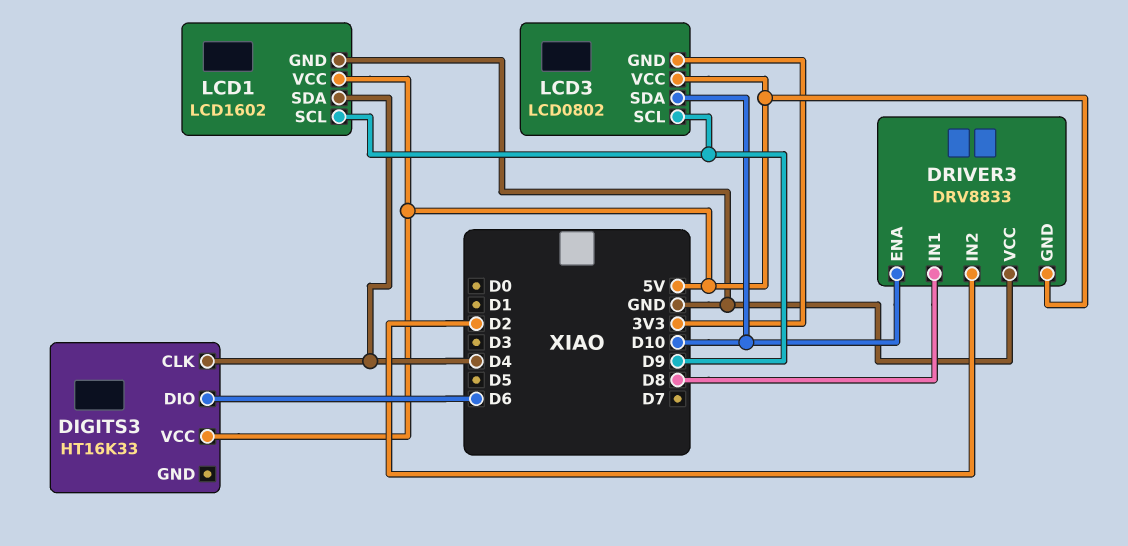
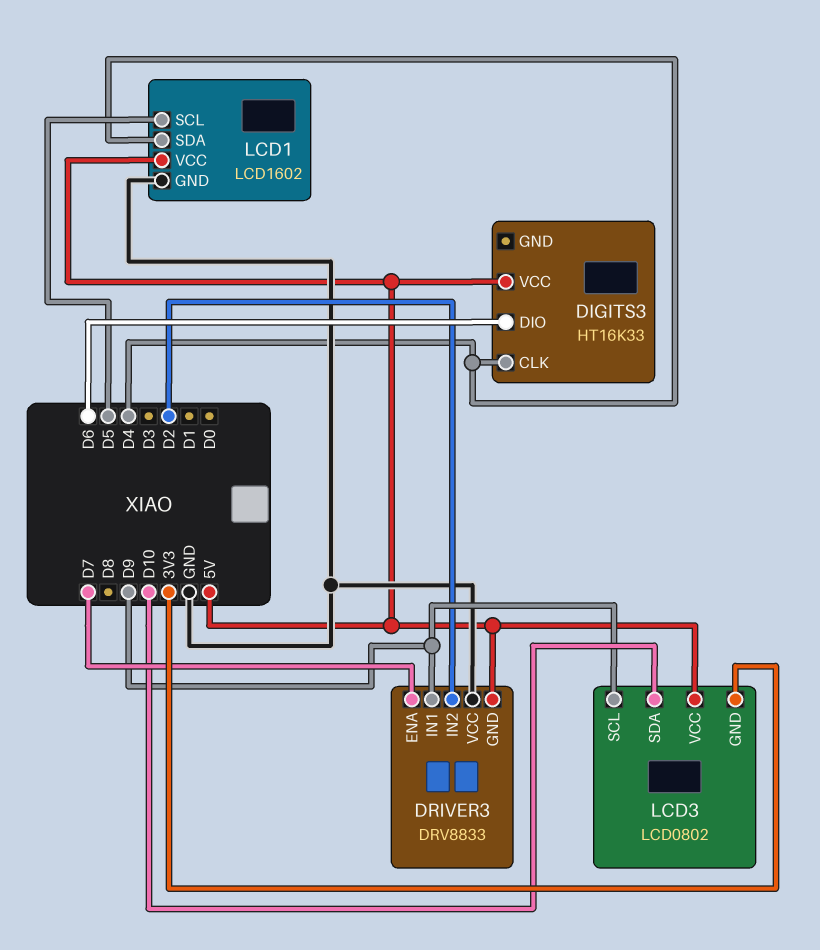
DRIVER3 pin ENA: D10 -> D7
DRIVER3 pin IN1: D8 -> D9
LCD1 pin SCL: D9 -> D5

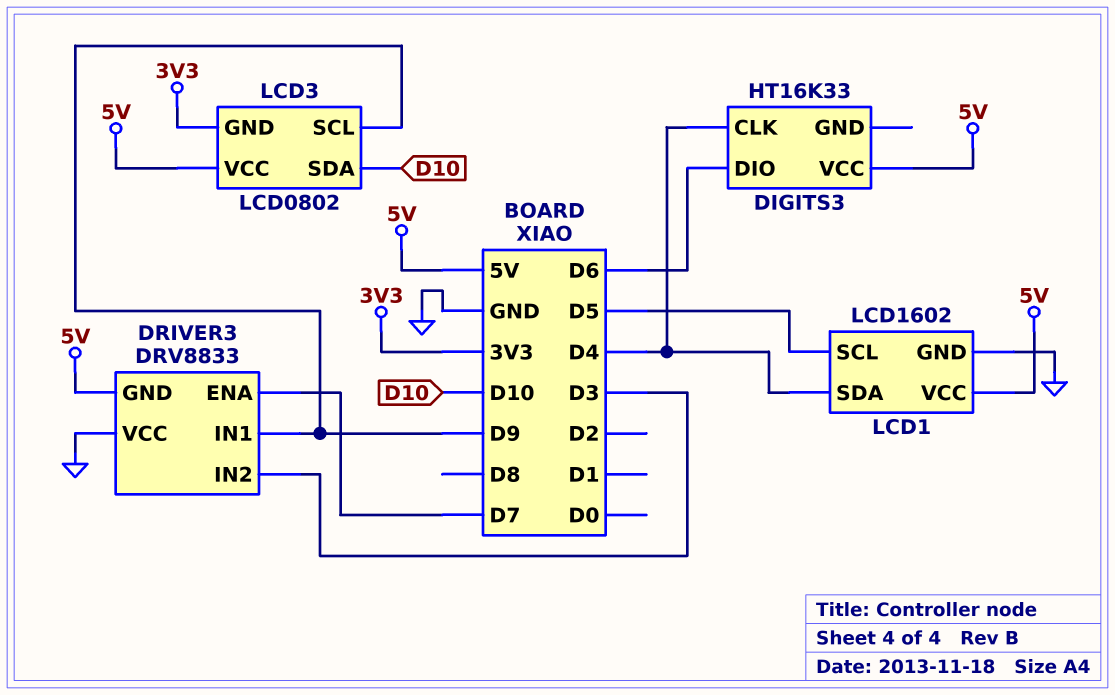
DRIVER3 pin IN2: D2 -> D3

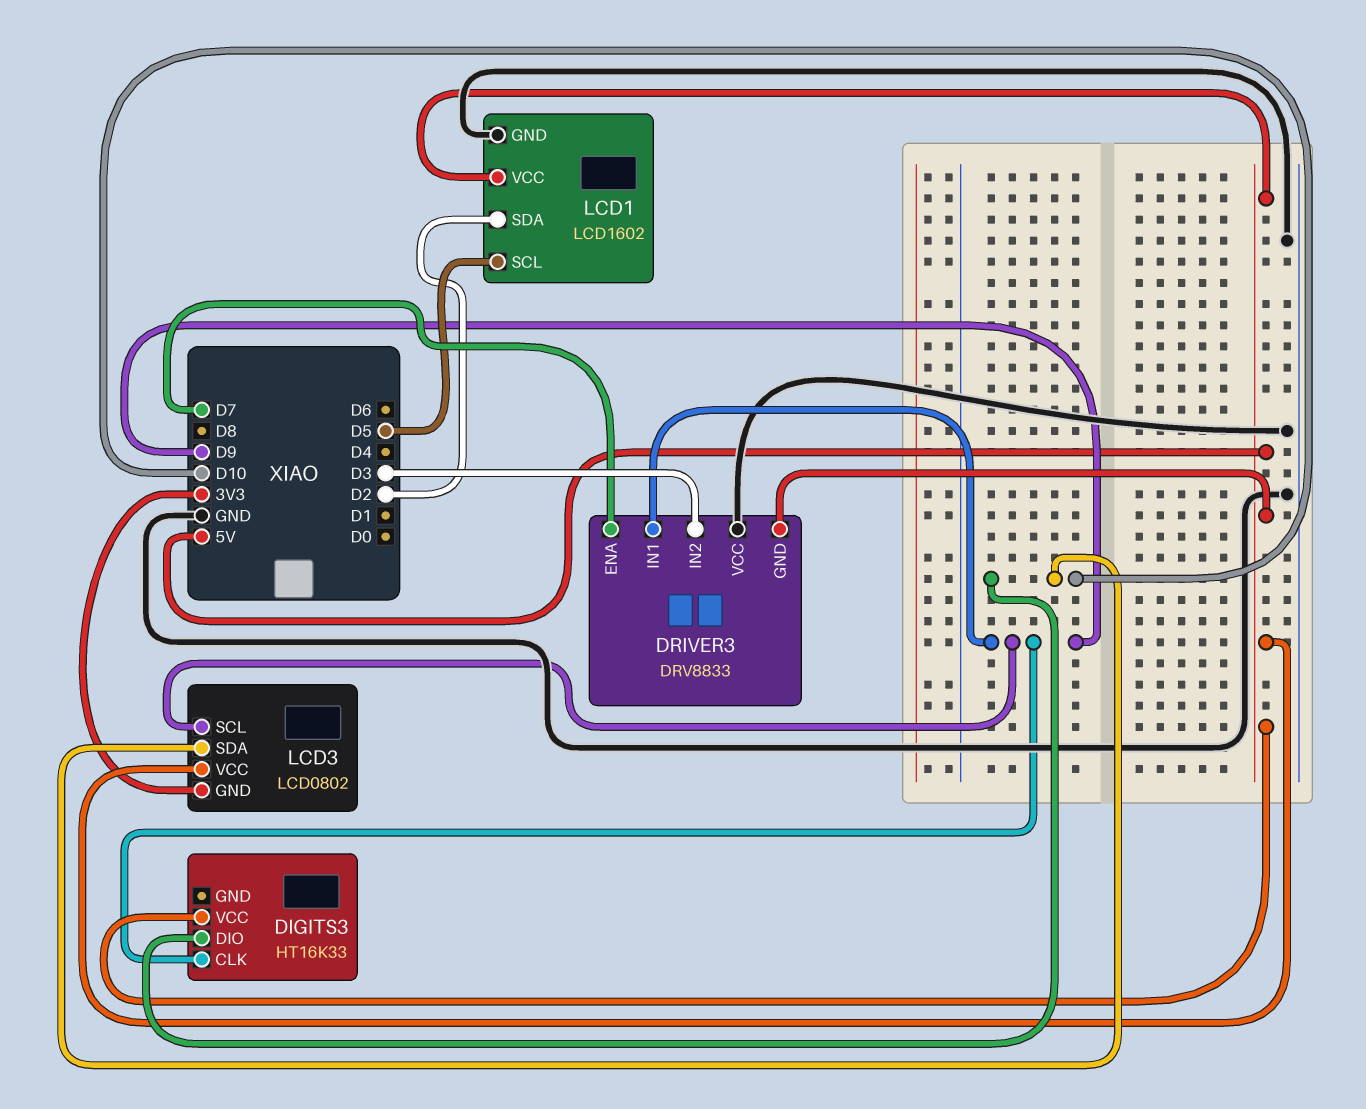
DIGITS3 pin CLK: D4 -> D9
DIGITS3 pin DIO: D6 -> D10
LCD1 pin SDA: D4 -> D2

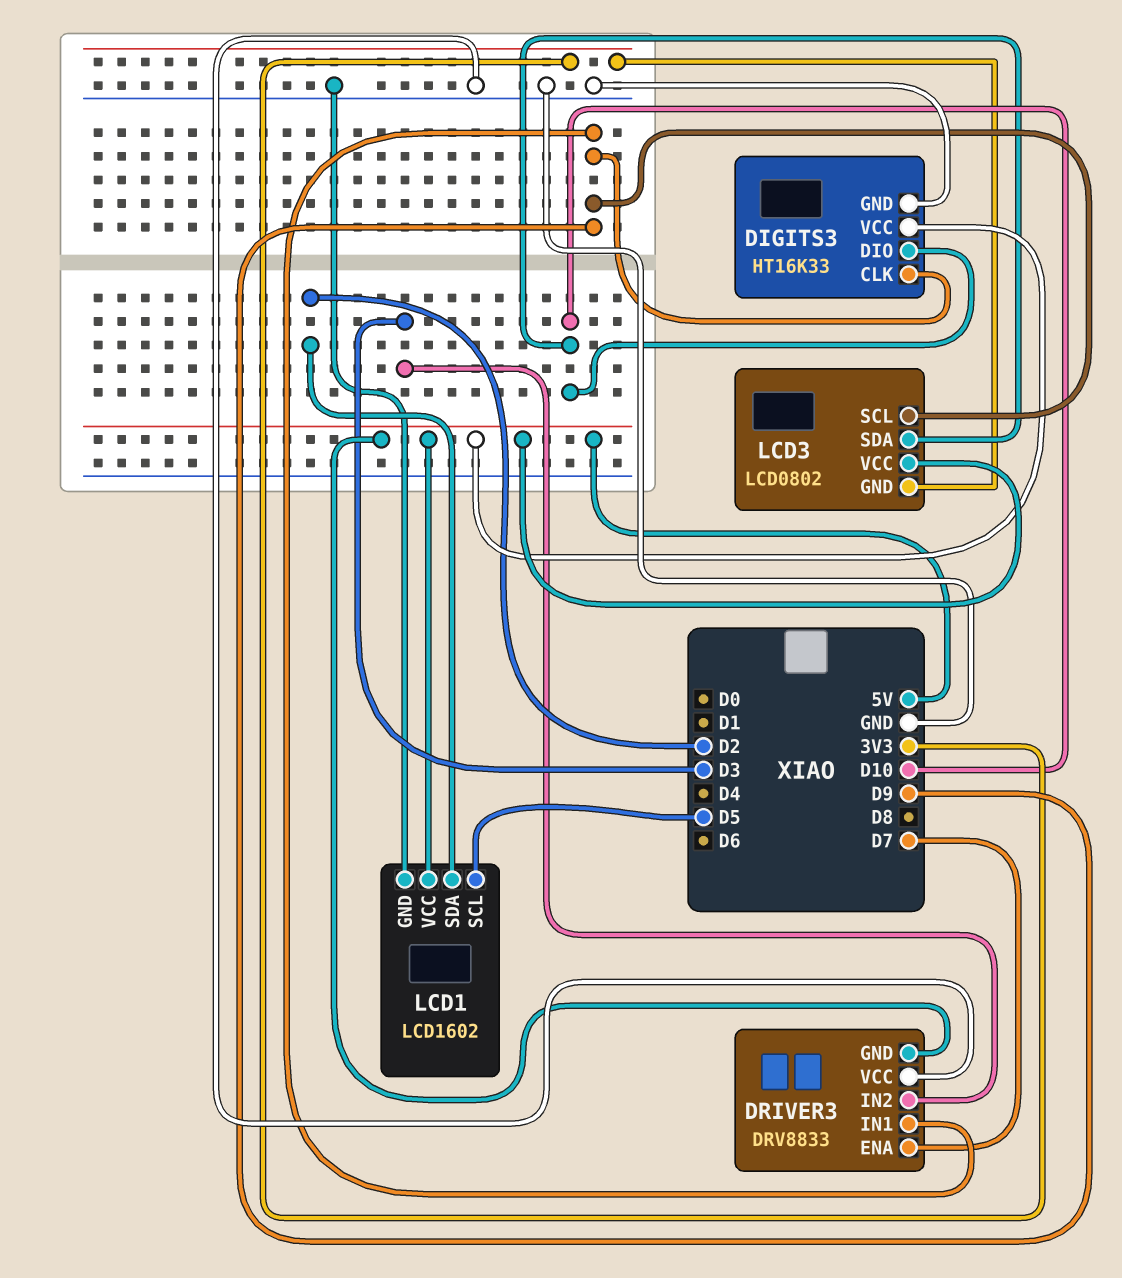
DIGITS3 pin GND: none -> GND

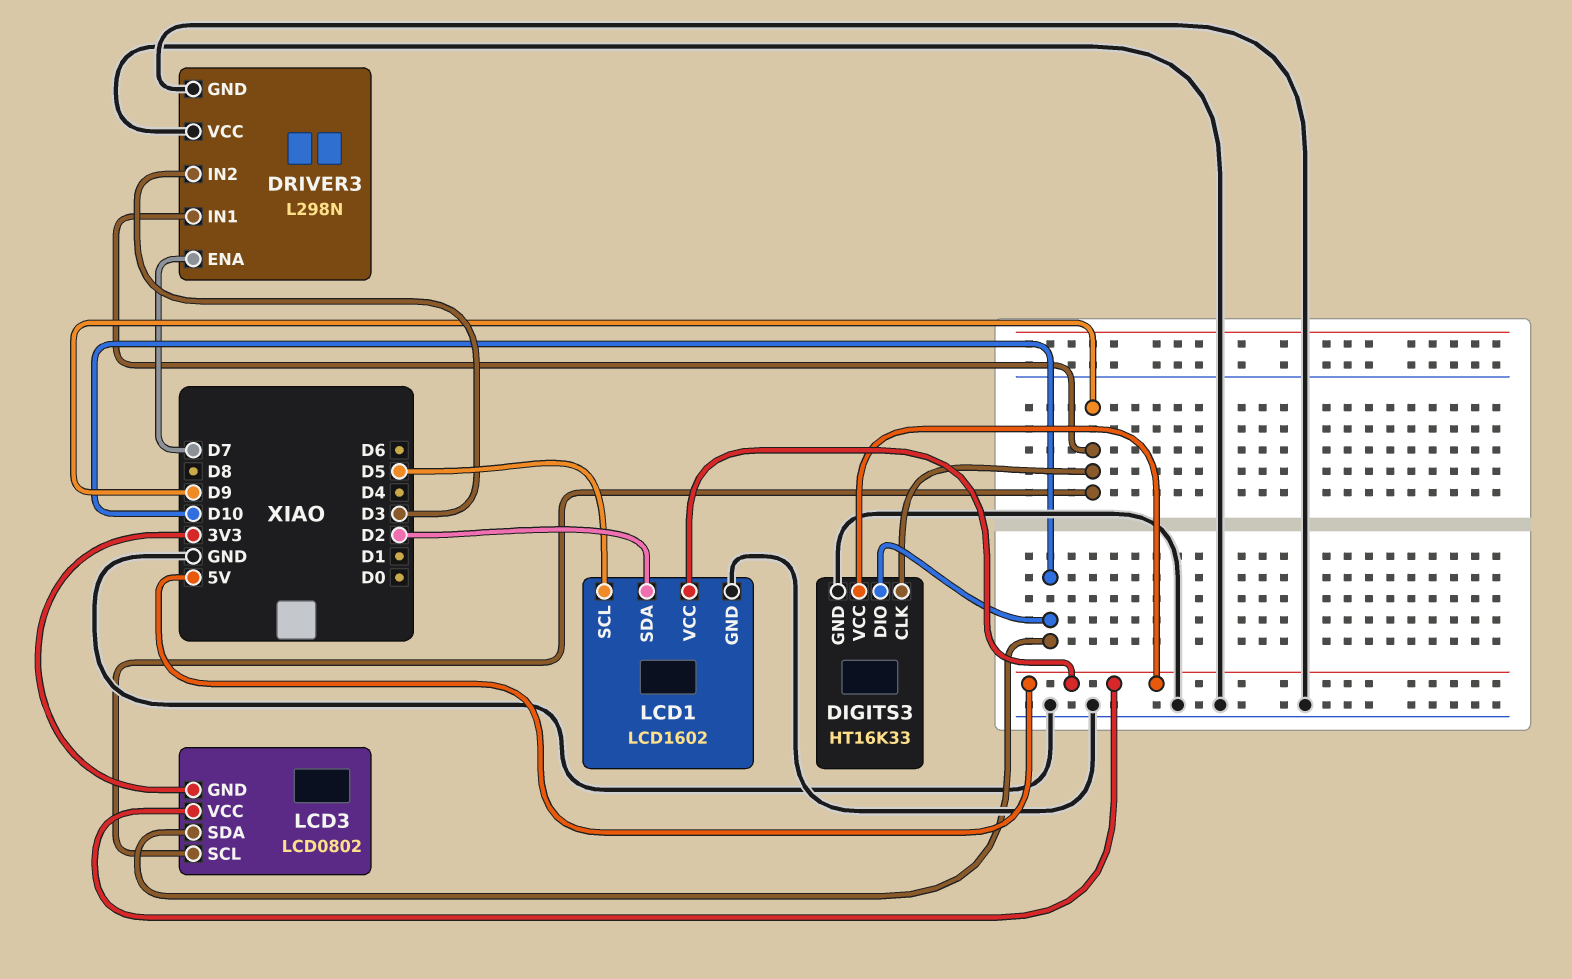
DRIVER3: DRV8833 -> L298N
DRIVER3 pin GND: 5V -> GND

